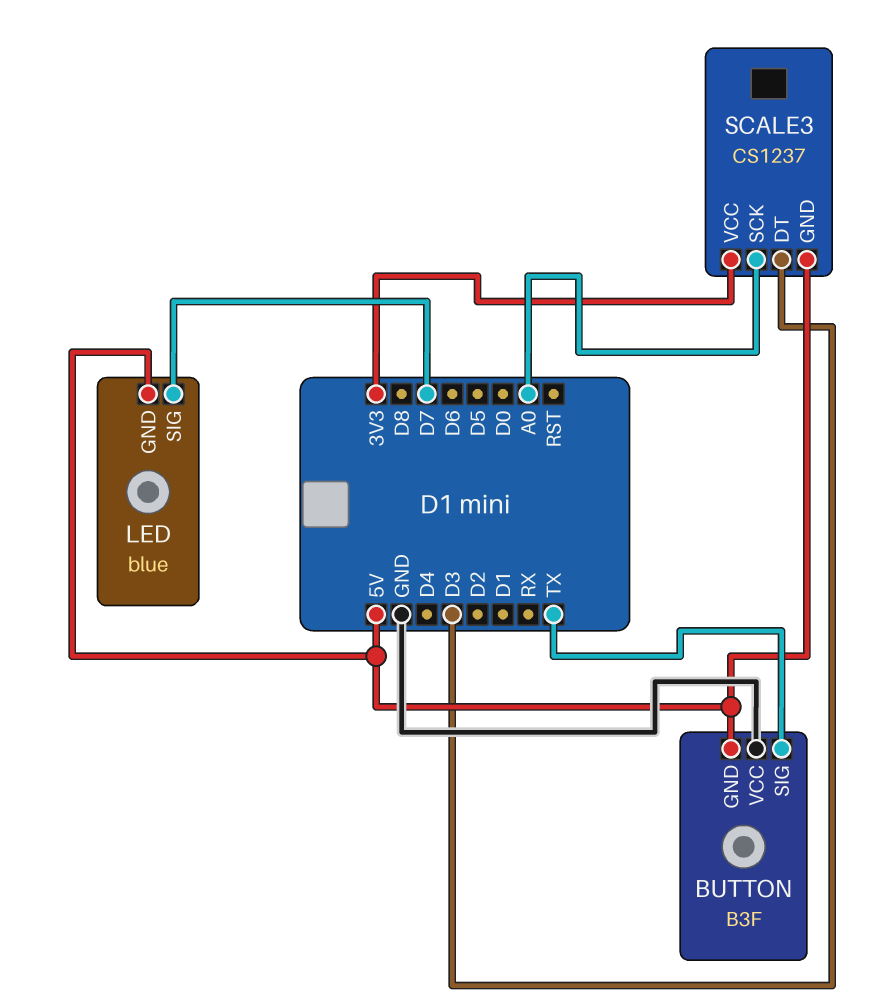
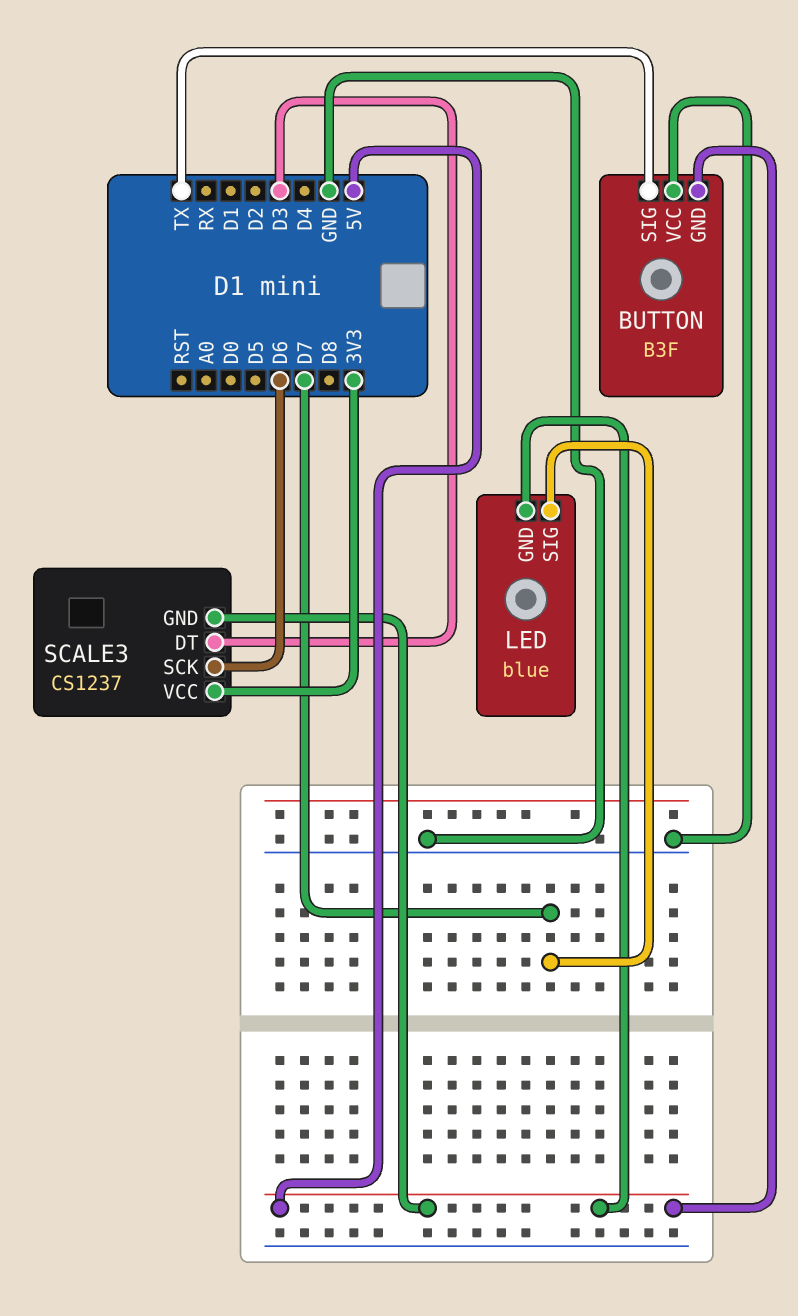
SCALE3 pin SCK: A0 -> D6

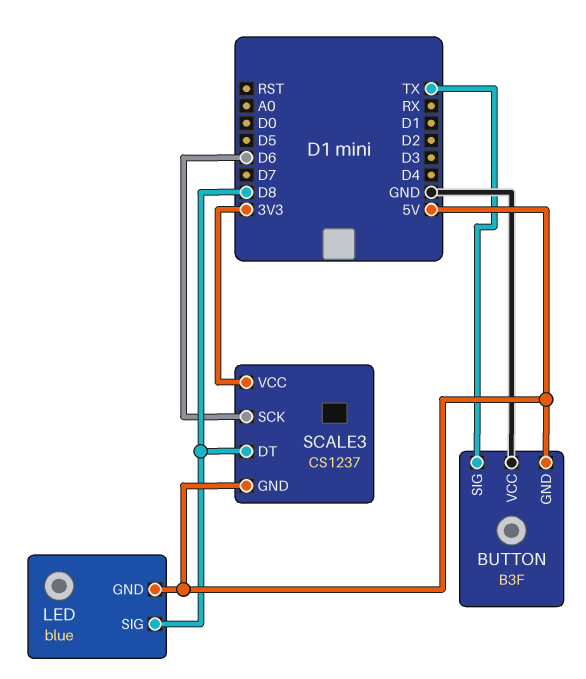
LED pin SIG: D7 -> D8
SCALE3 pin DT: D3 -> D8

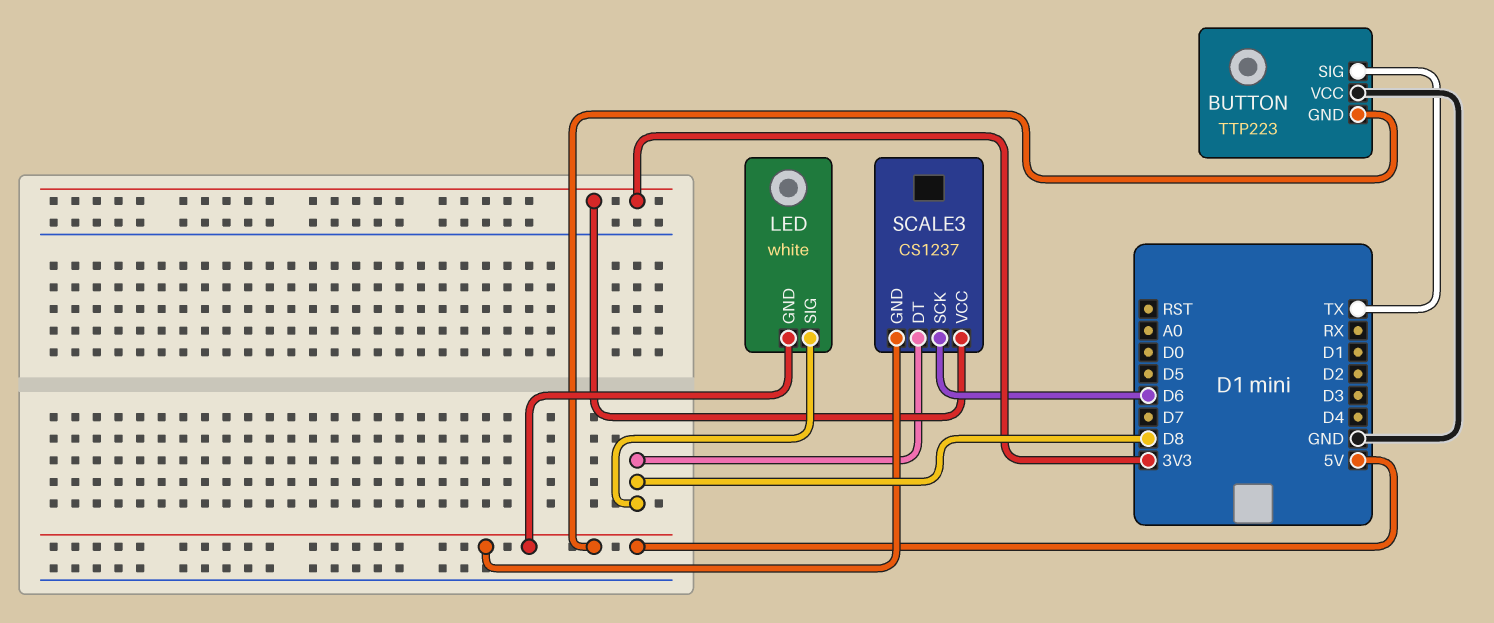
BUTTON: B3F -> TTP223
LED: blue -> white

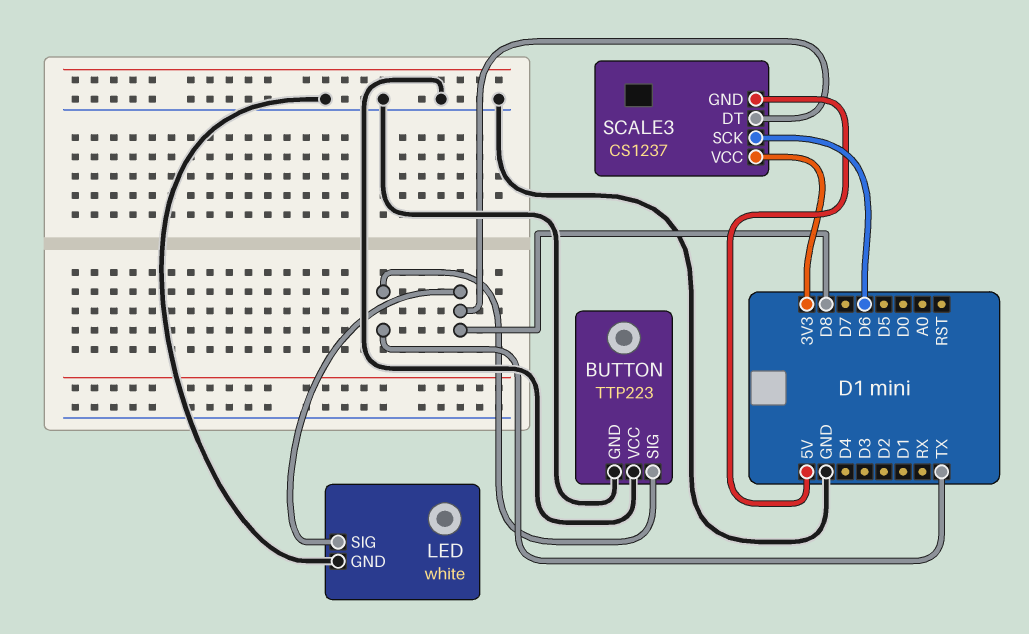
BUTTON pin GND: 5V -> GND
LED pin GND: 5V -> GND

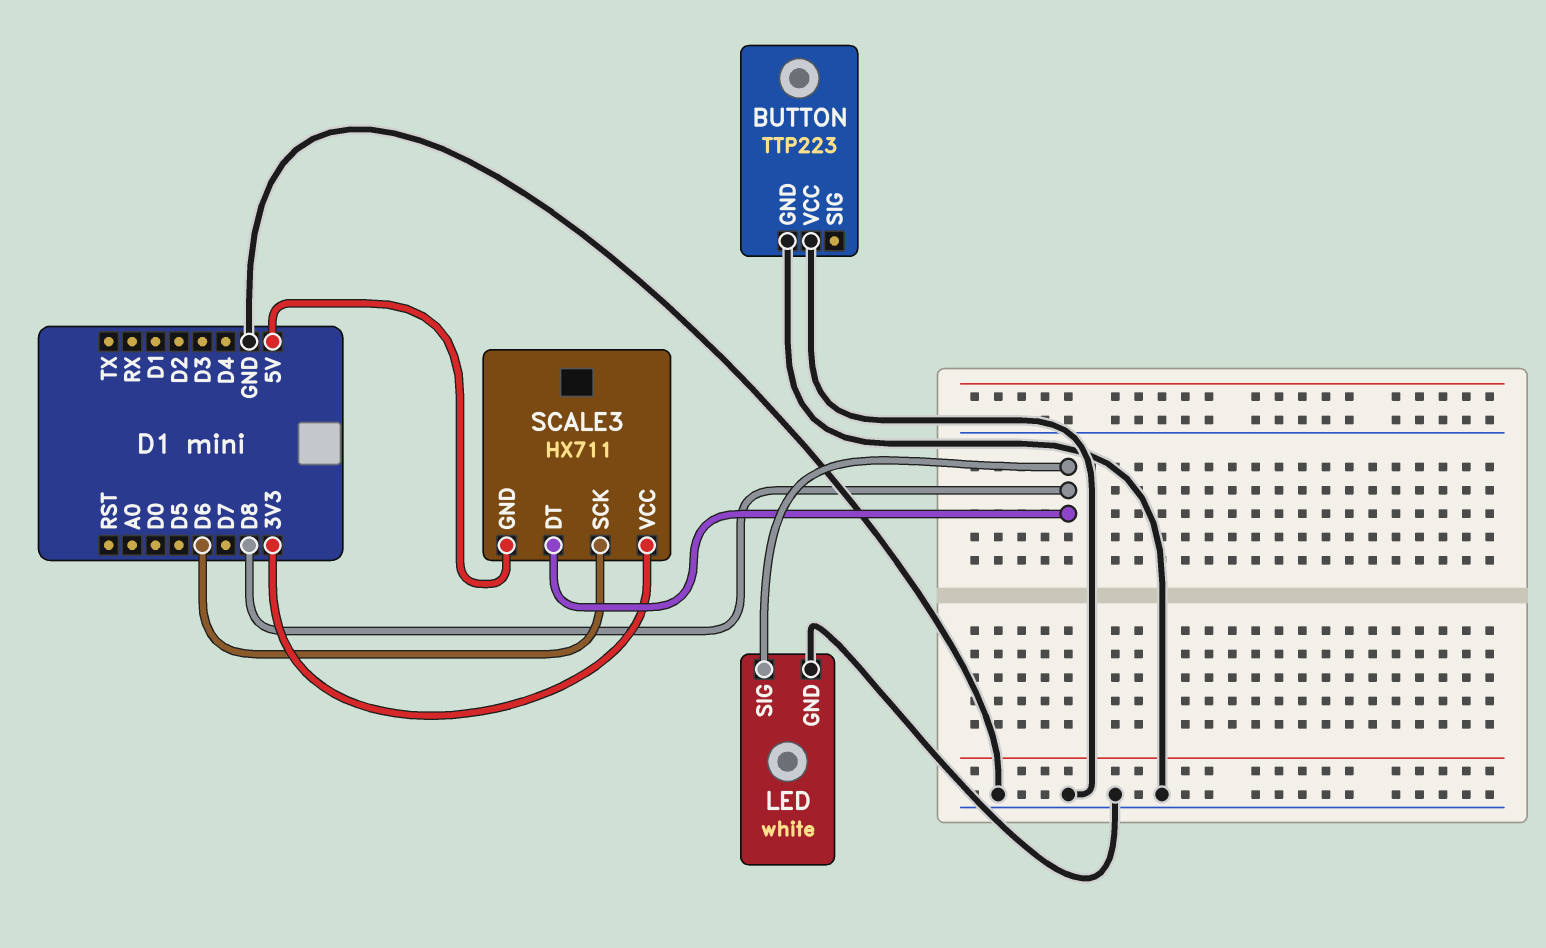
BUTTON pin SIG: TX -> none
SCALE3: CS1237 -> HX711

